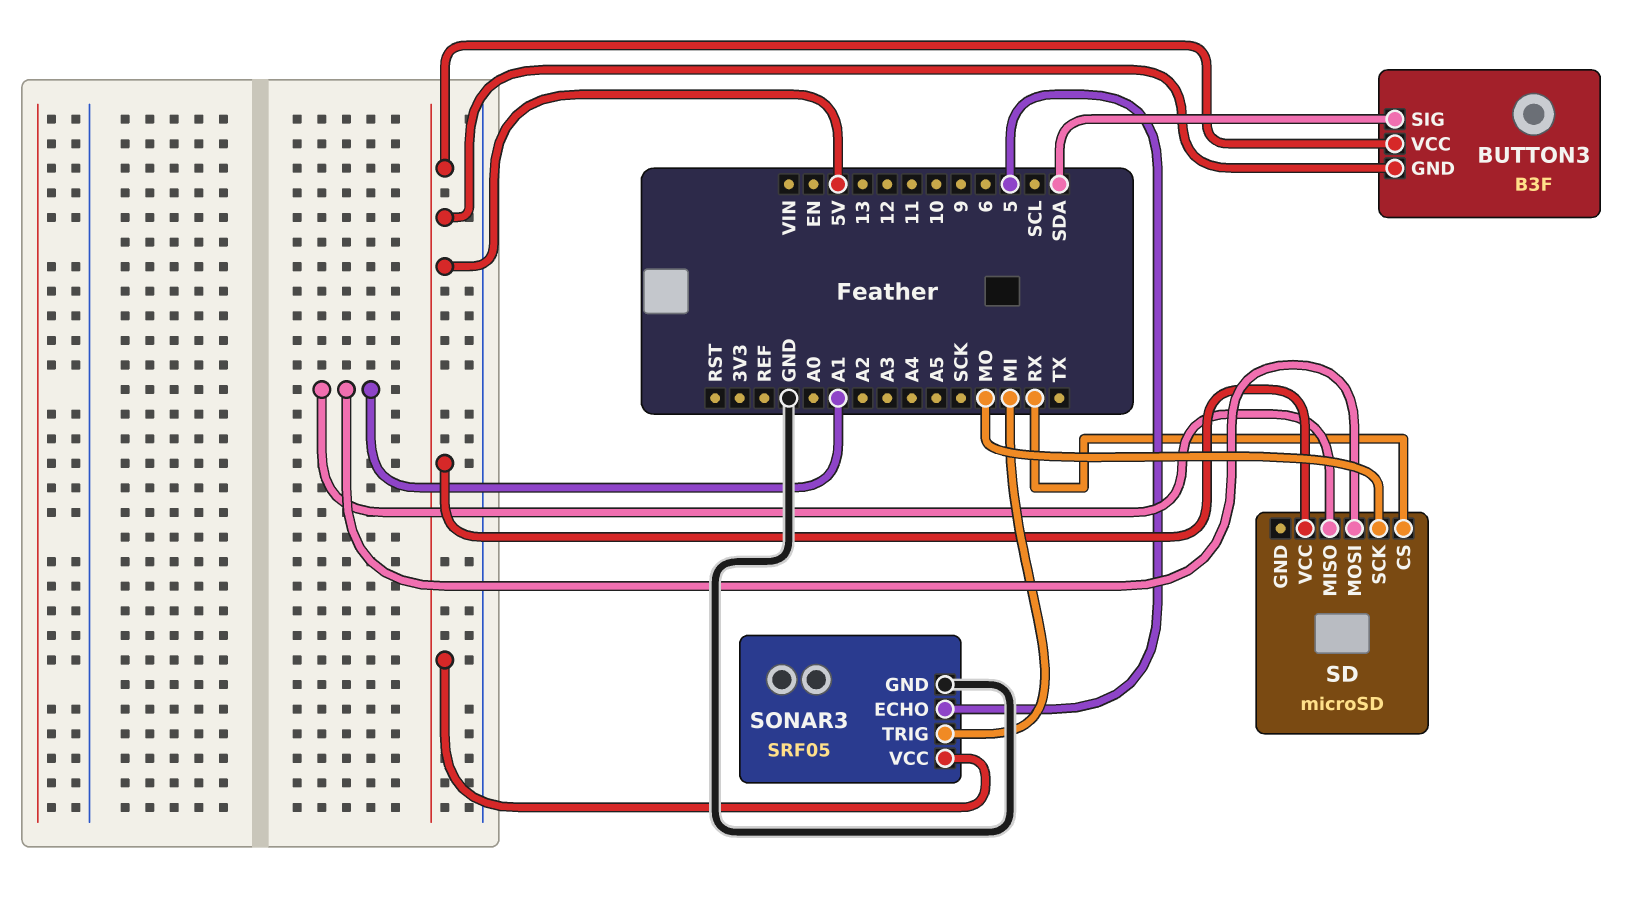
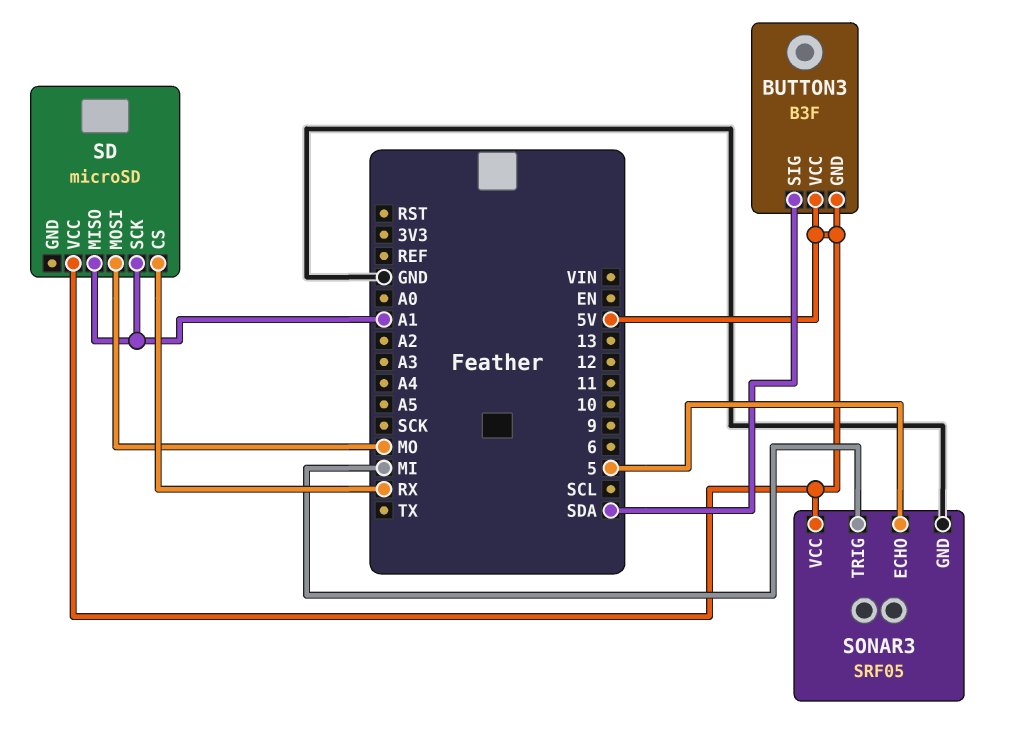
SD pin MOSI: A1 -> MO
SD pin SCK: MO -> A1

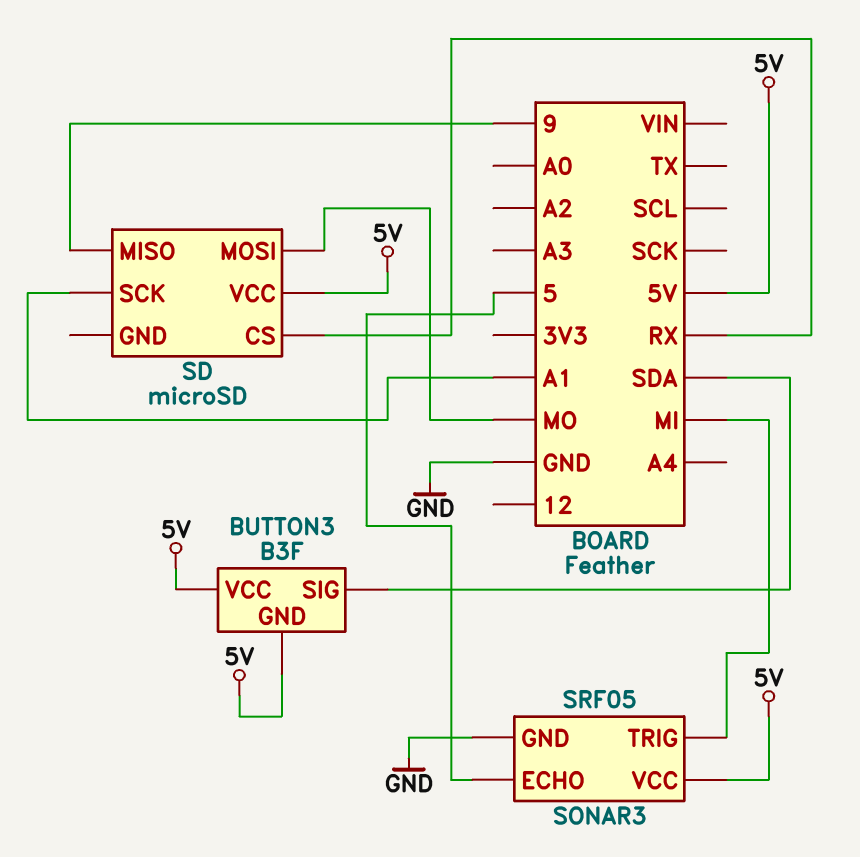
SD pin MISO: A1 -> 9

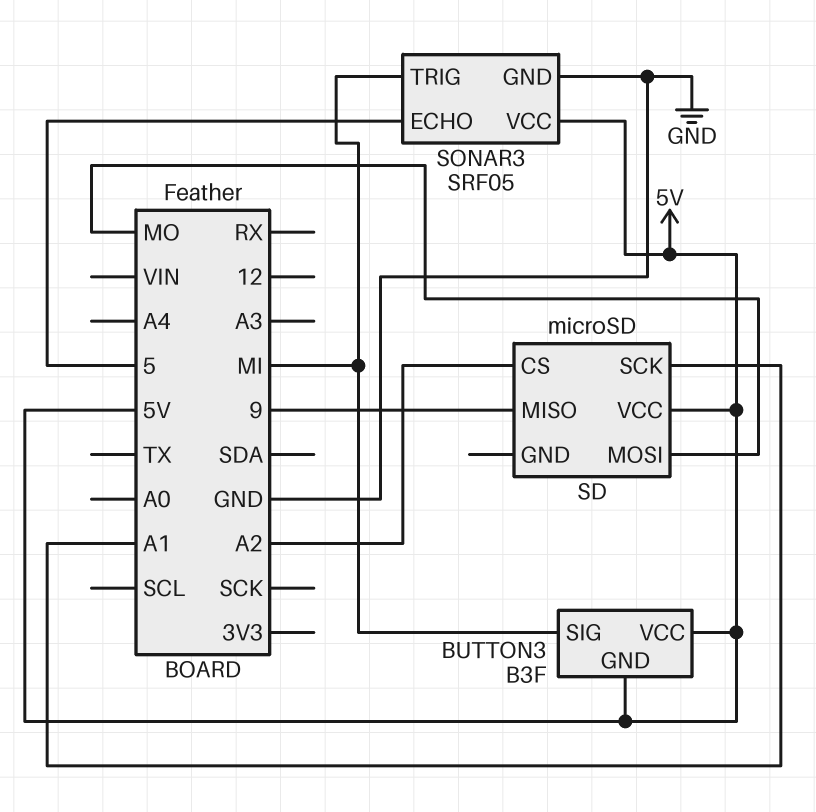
BUTTON3 pin SIG: SDA -> MI
SD pin CS: RX -> A2

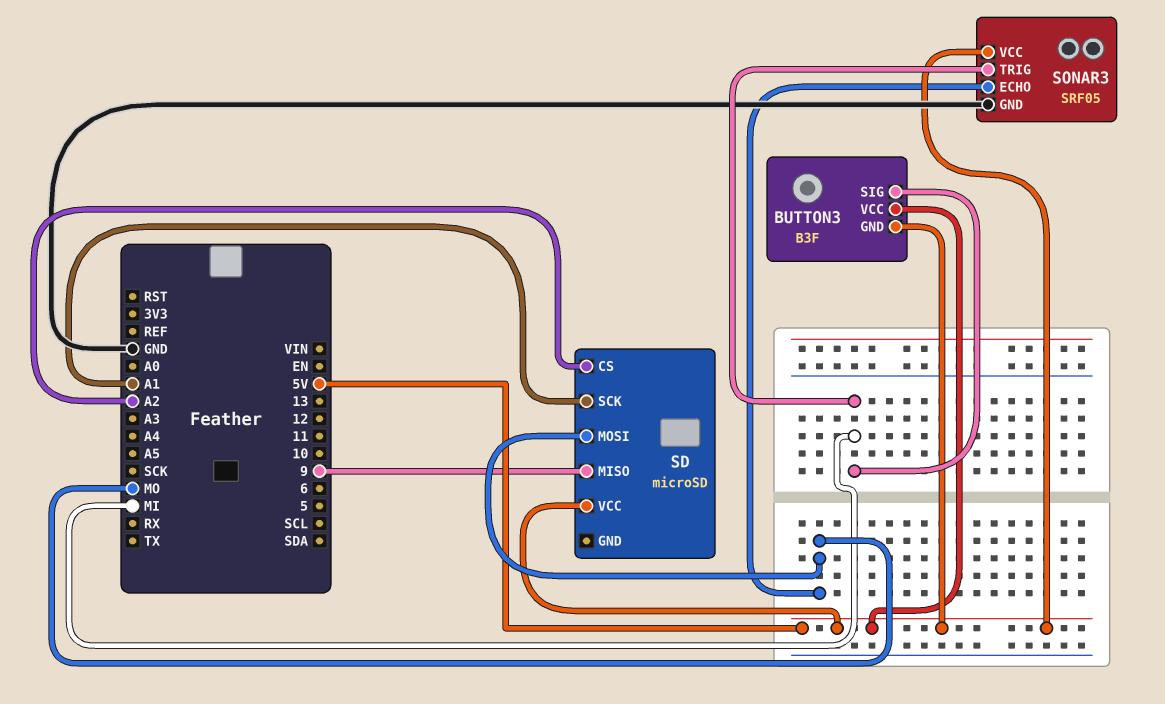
SONAR3 pin ECHO: 5 -> MO

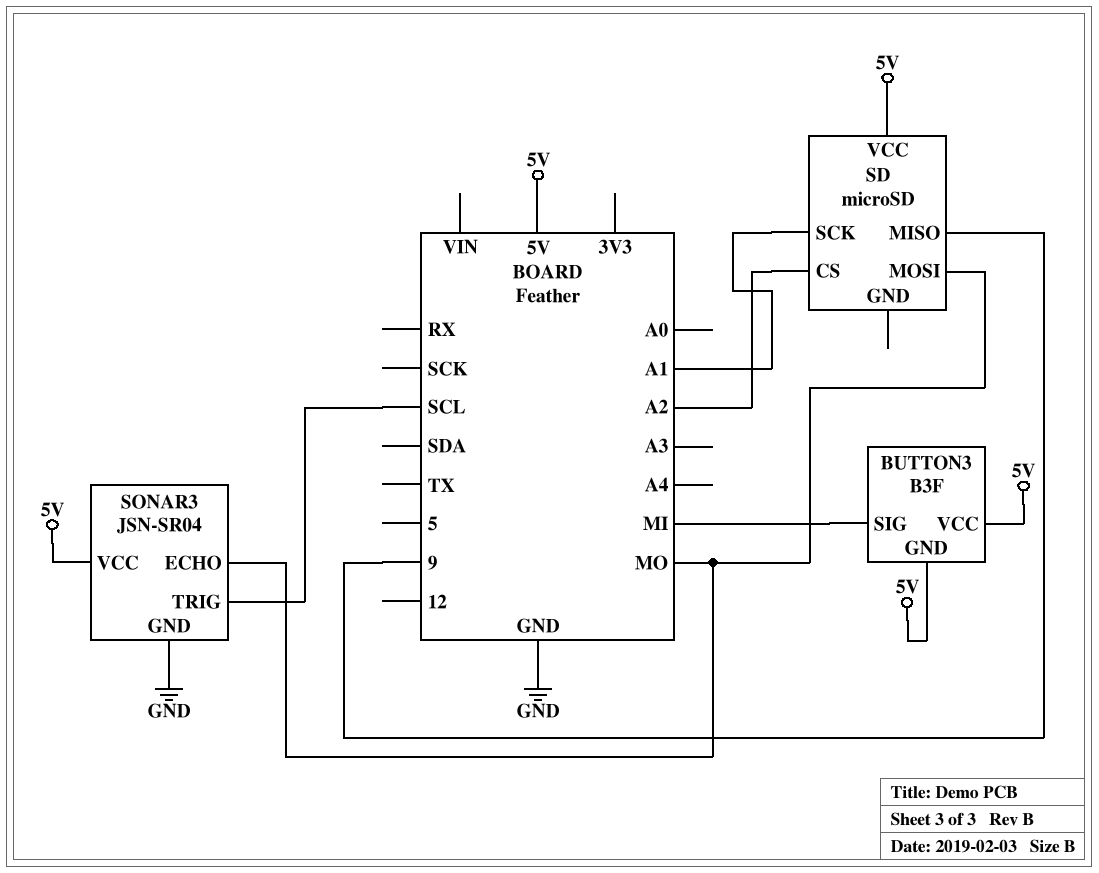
SONAR3: SRF05 -> JSN-SR04
SONAR3 pin TRIG: MI -> SCL

